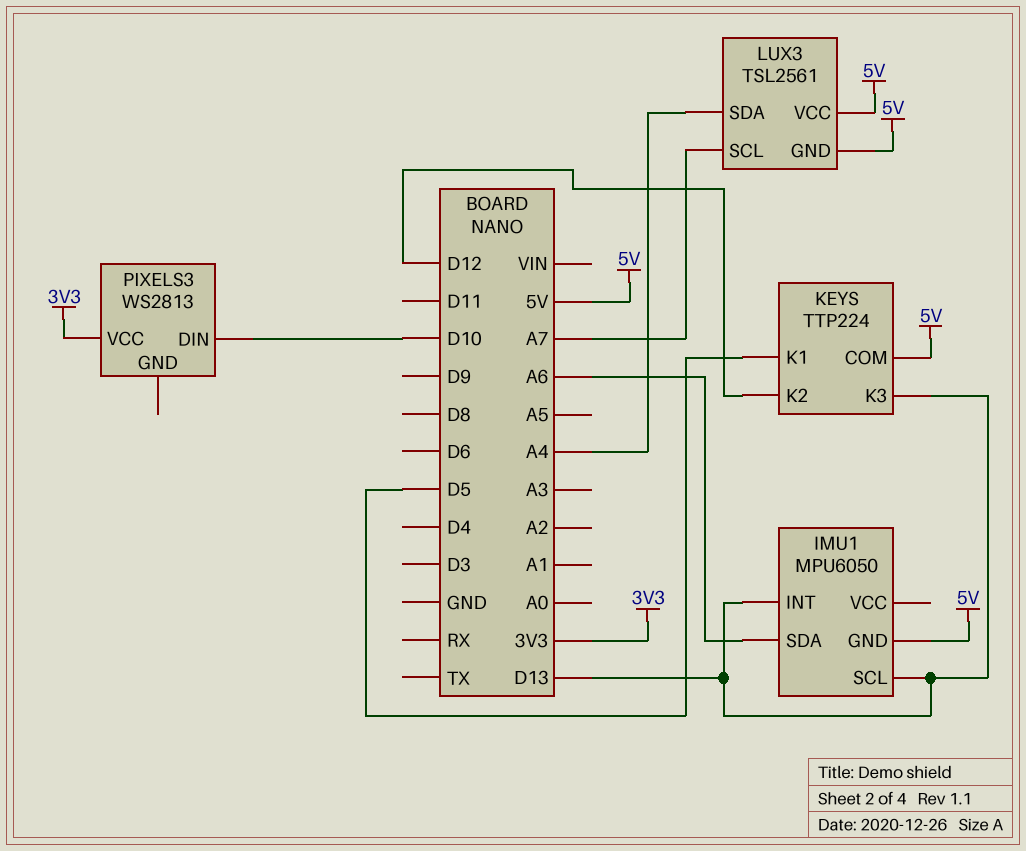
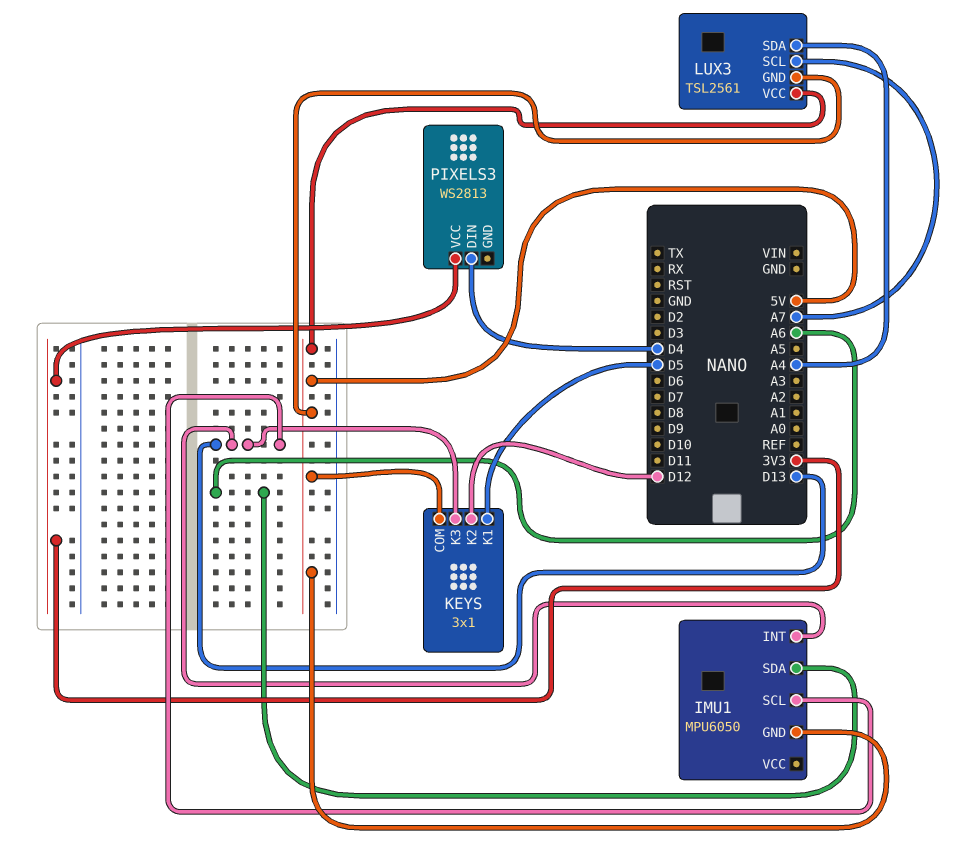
KEYS: TTP224 -> 3x1
PIXELS3 pin DIN: D10 -> D4

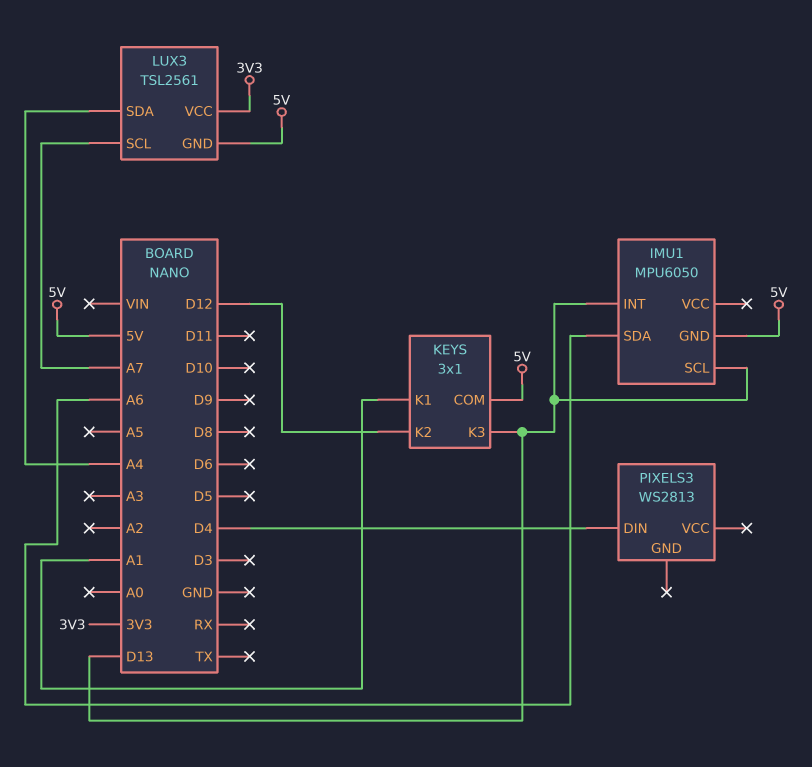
KEYS pin K1: D5 -> A1
LUX3 pin VCC: 5V -> 3V3
PIXELS3 pin VCC: 3V3 -> none

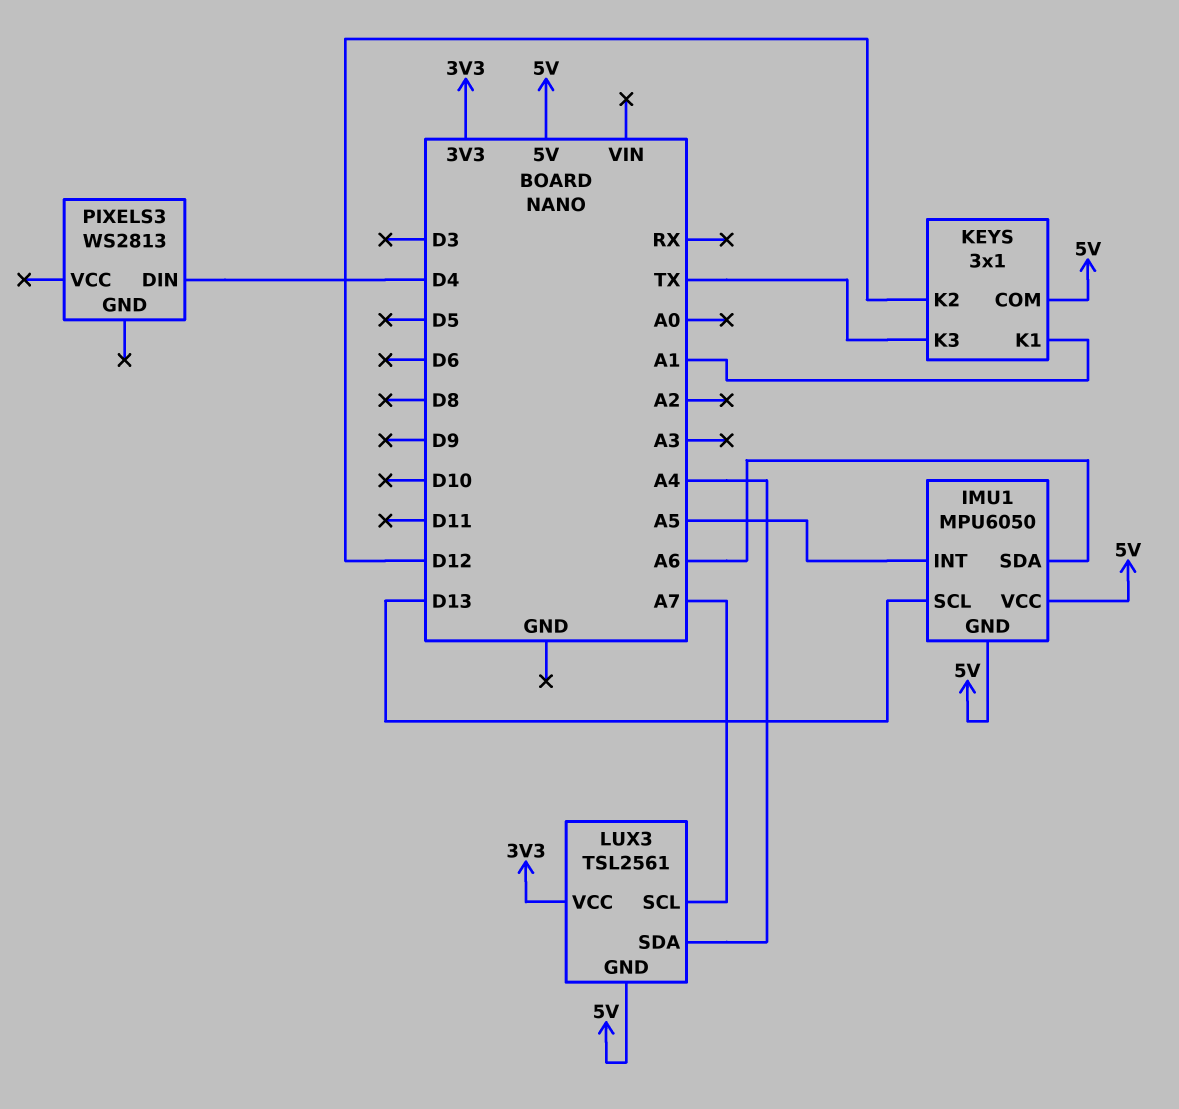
IMU1 pin INT: D13 -> A5
IMU1 pin VCC: none -> 5V
KEYS pin K3: D13 -> TX

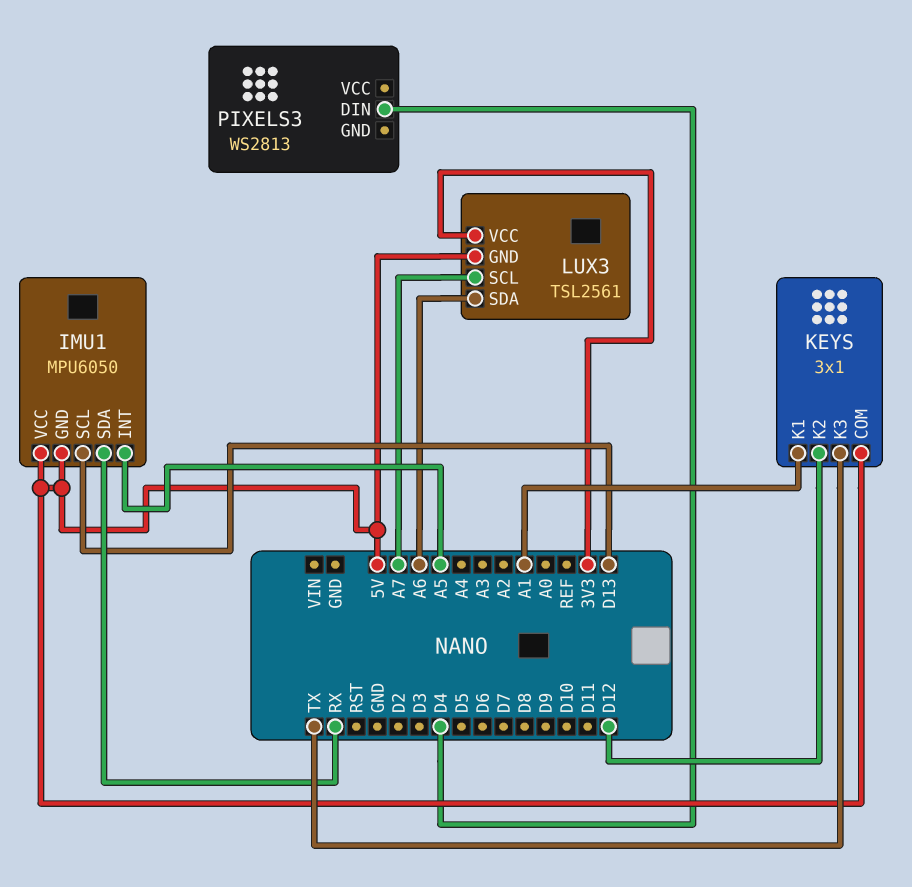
IMU1 pin SDA: A6 -> RX
LUX3 pin SDA: A4 -> A6

